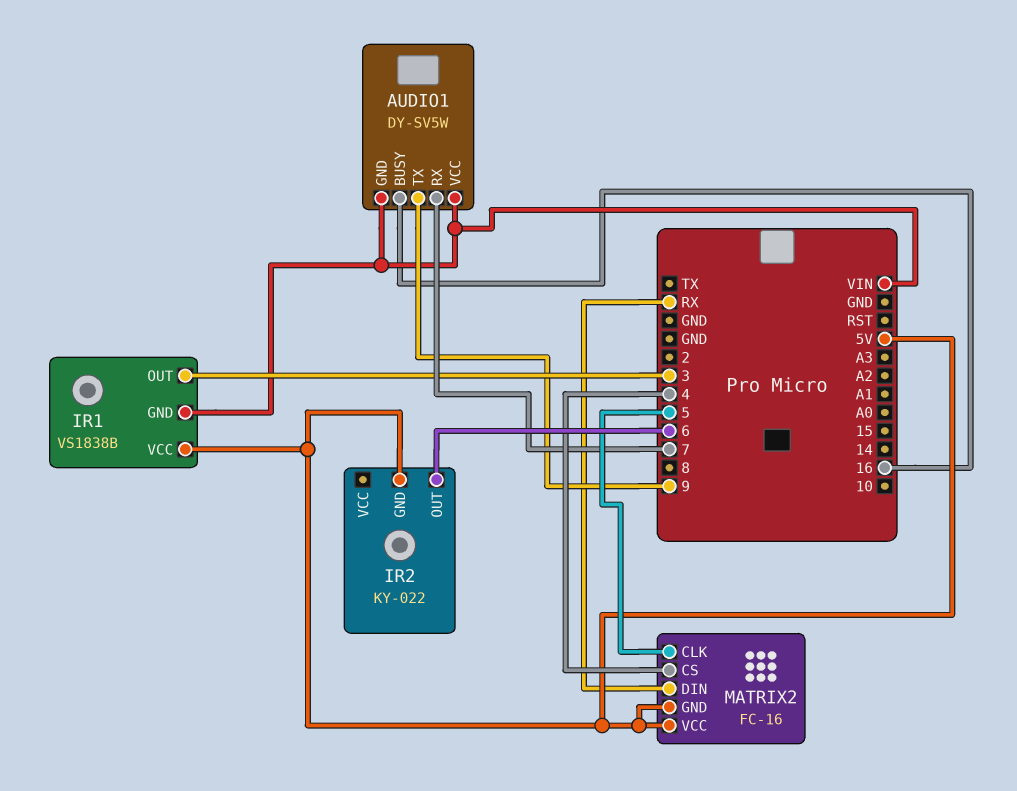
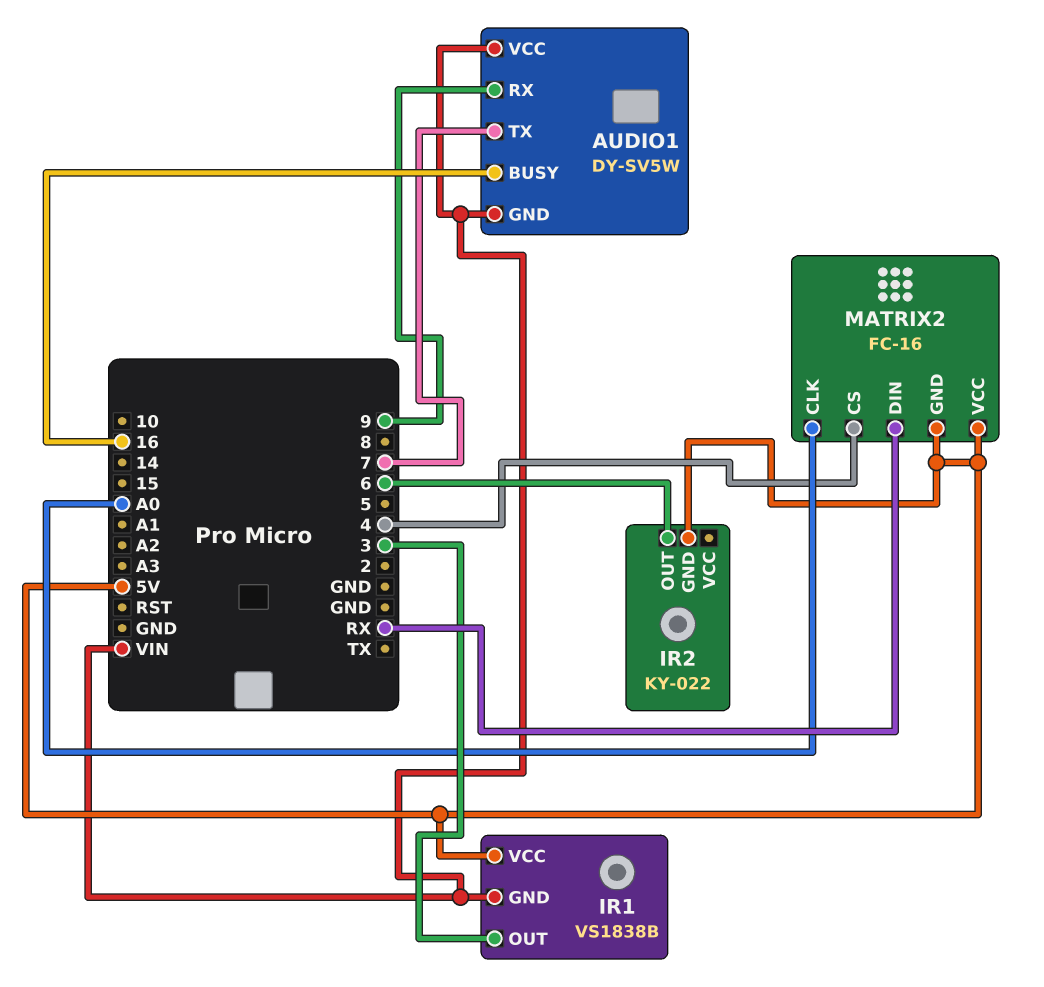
AUDIO1 pin RX: 7 -> 9
AUDIO1 pin TX: 9 -> 7
MATRIX2 pin CLK: 5 -> A0

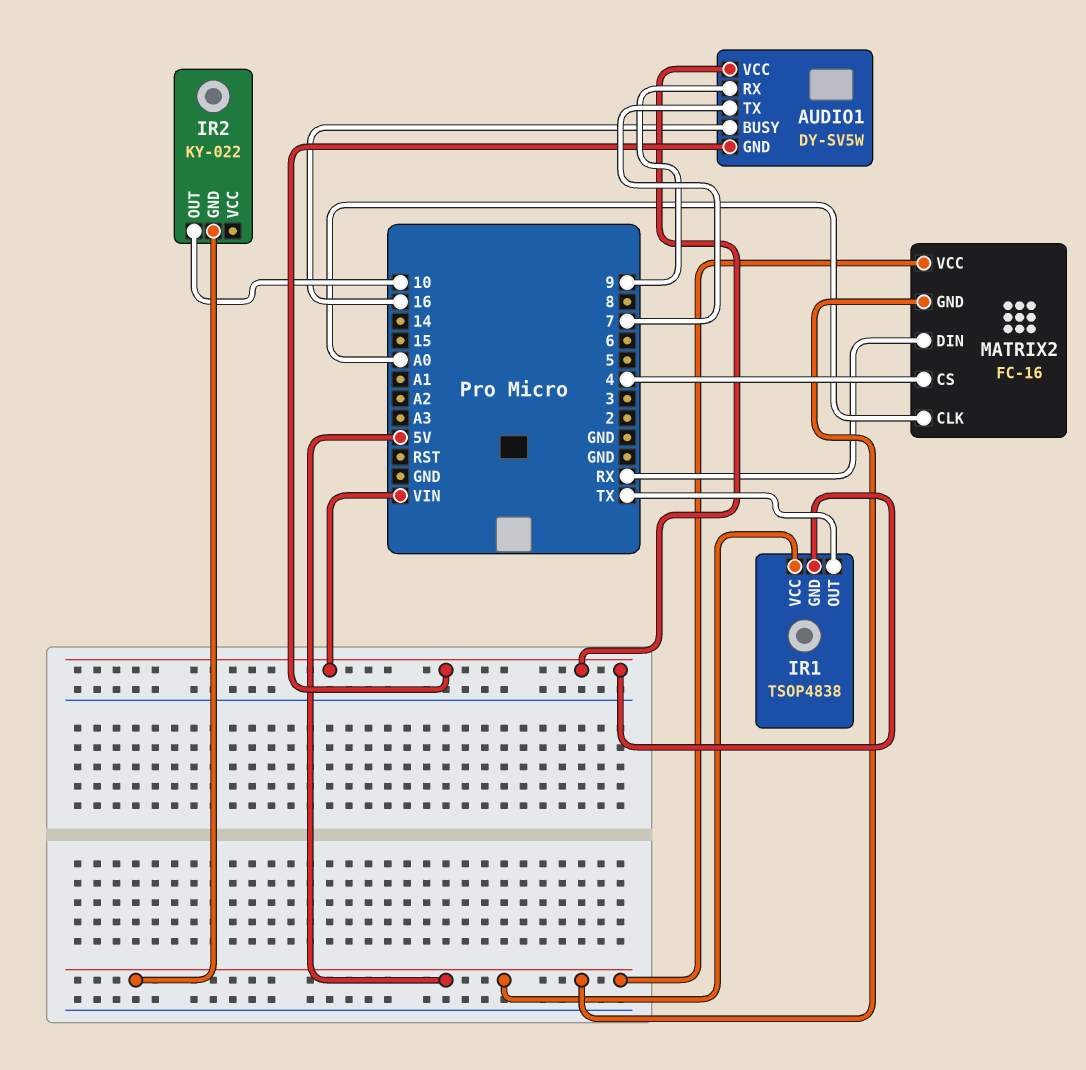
IR1: VS1838B -> TSOP4838
IR1 pin OUT: 3 -> TX
IR2 pin OUT: 6 -> 10

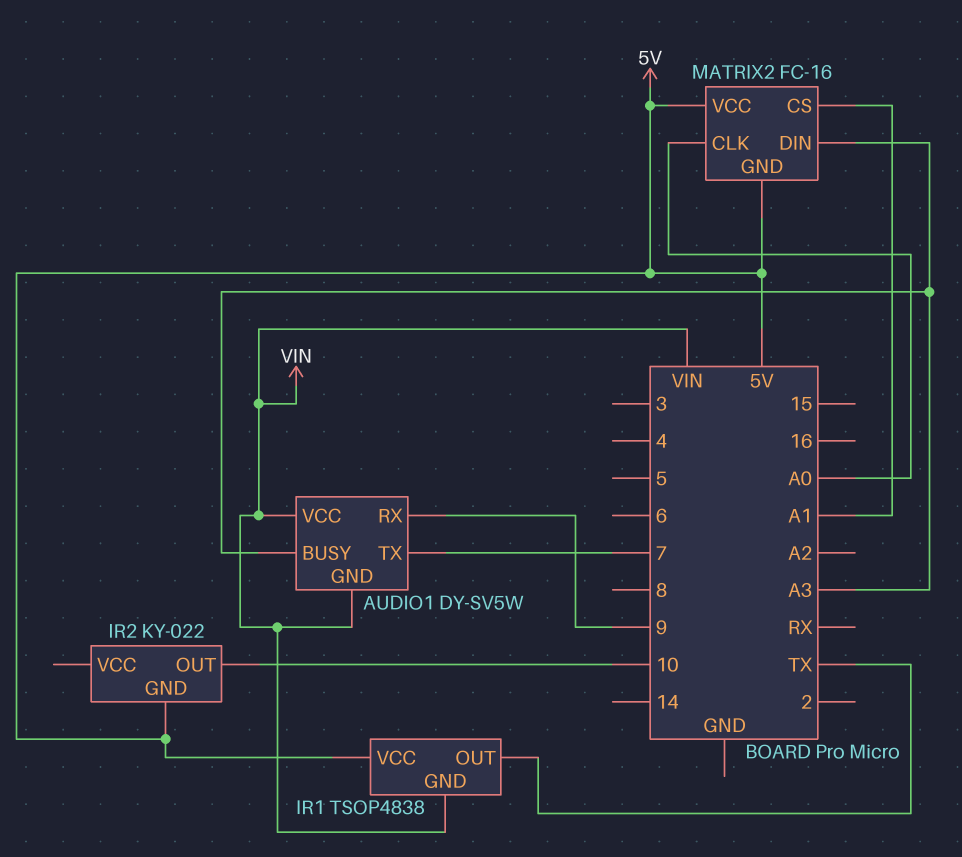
AUDIO1 pin BUSY: 16 -> A3
MATRIX2 pin CS: 4 -> A1
MATRIX2 pin DIN: RX -> A3

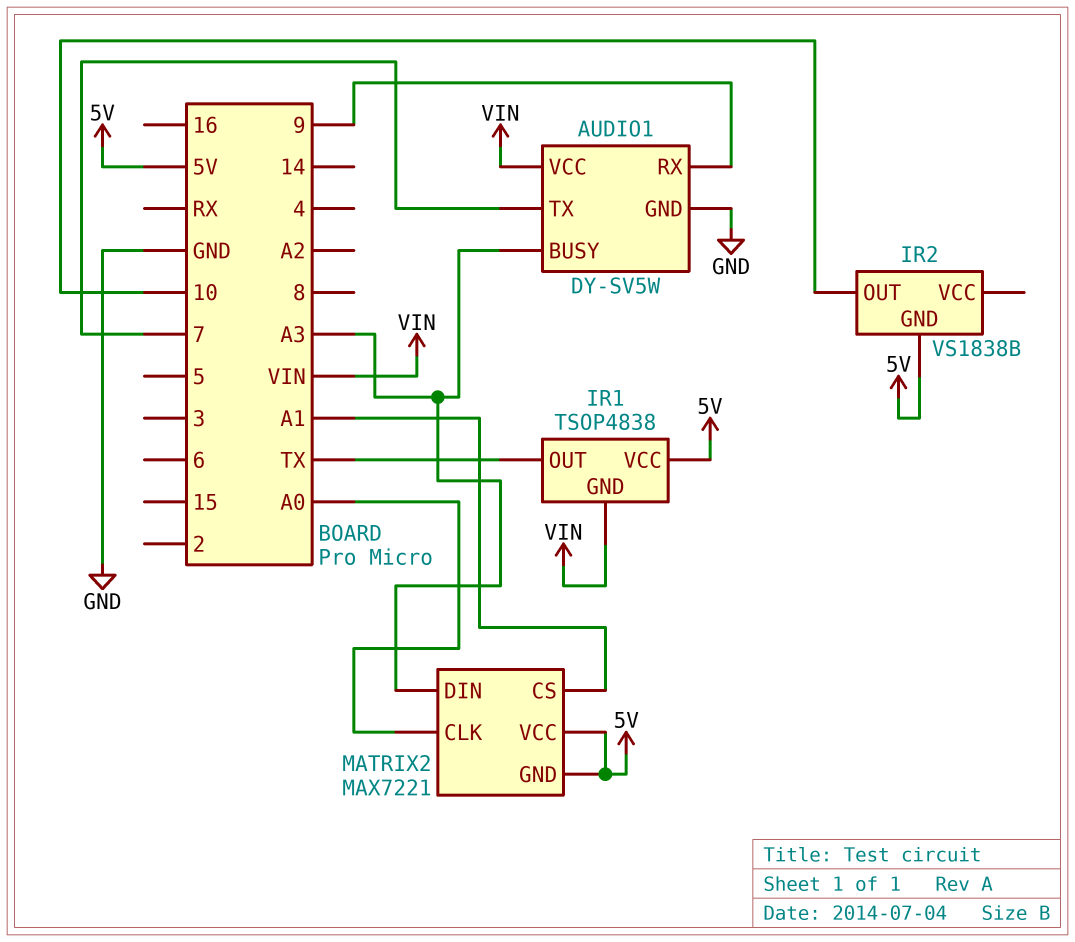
AUDIO1 pin GND: VIN -> GND
IR2: KY-022 -> VS1838B
MATRIX2: FC-16 -> MAX7221

